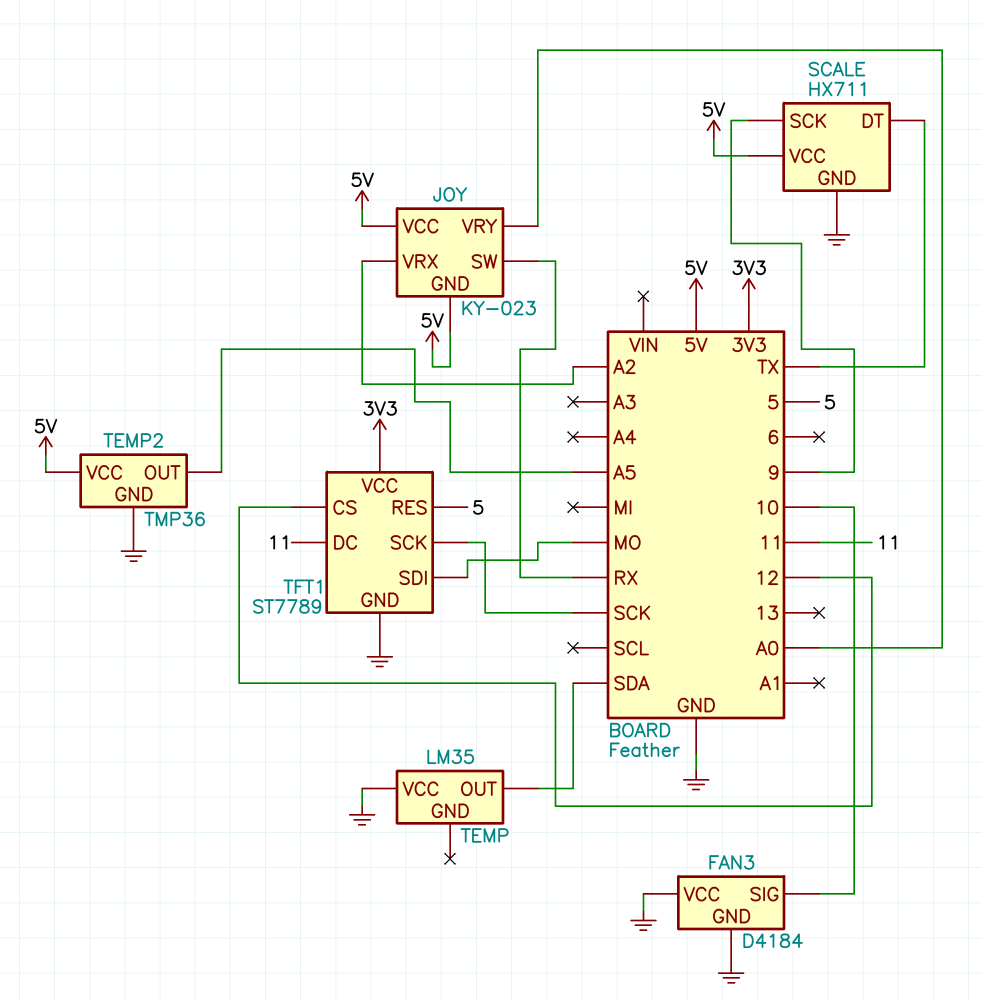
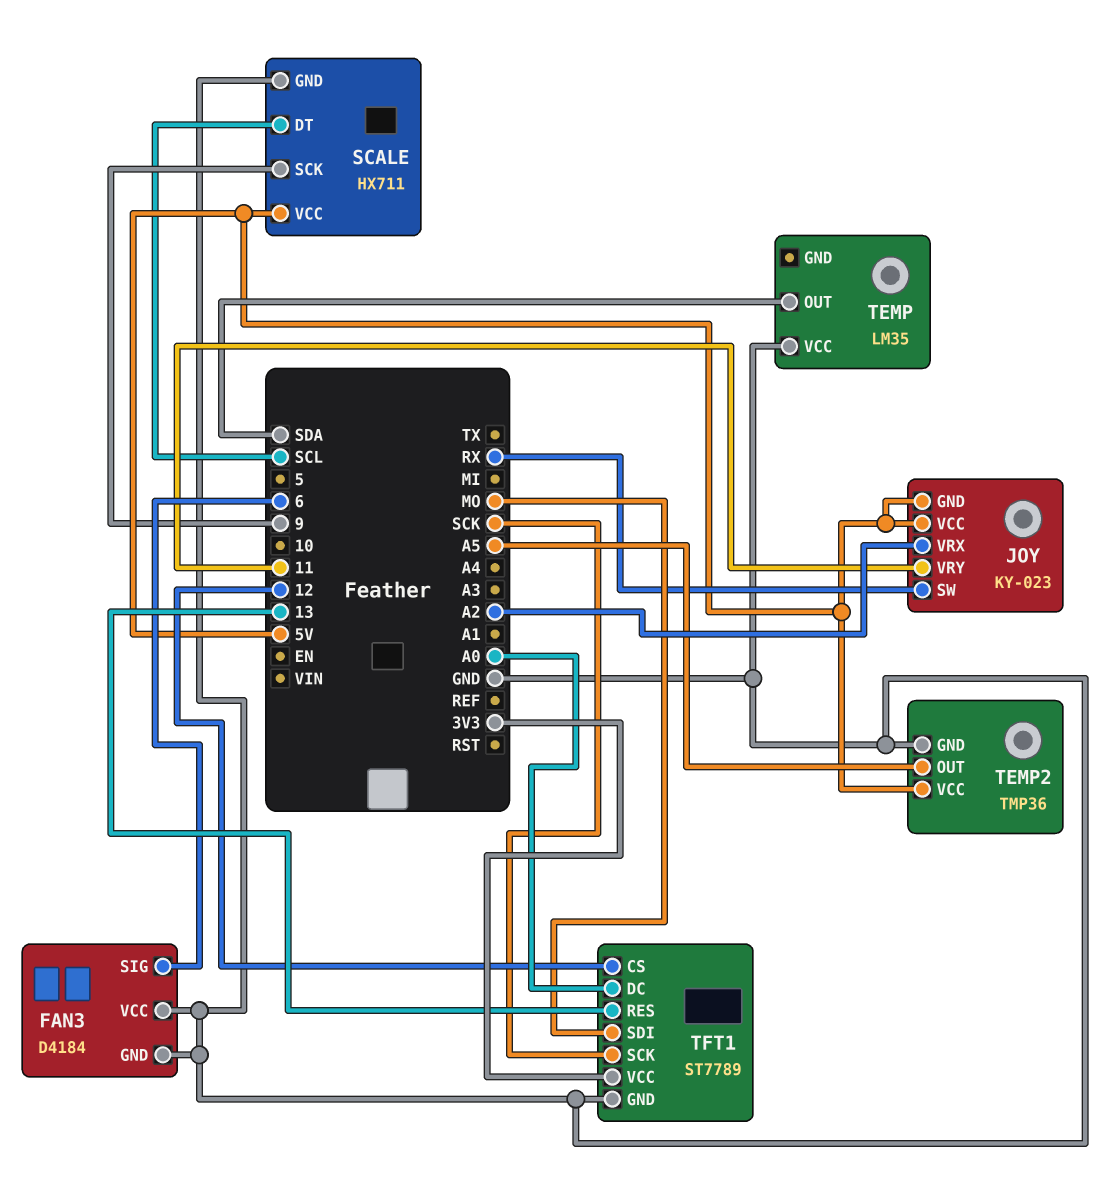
FAN3 pin SIG: 10 -> 6
JOY pin VRY: A0 -> 11
SCALE pin DT: TX -> SCL
TFT1 pin DC: 11 -> A0
TFT1 pin RES: 5 -> 13

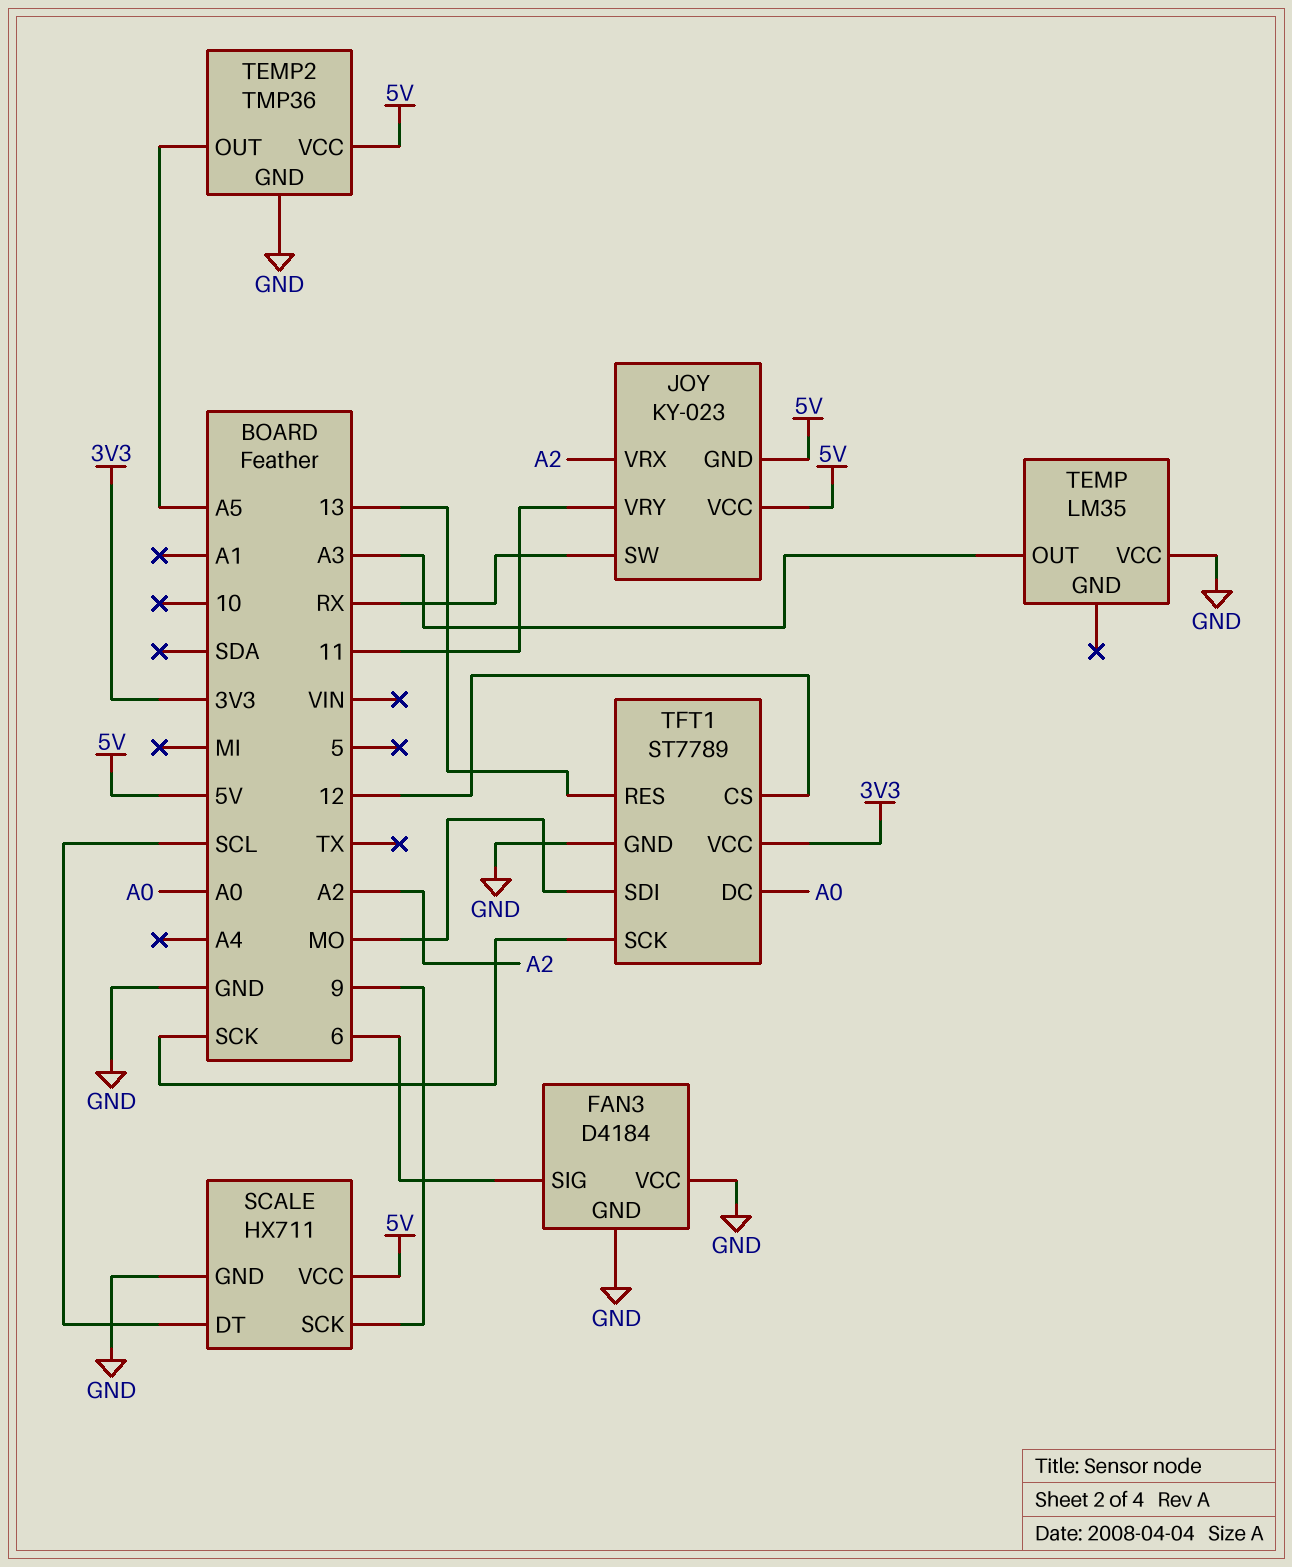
TEMP pin OUT: SDA -> A3

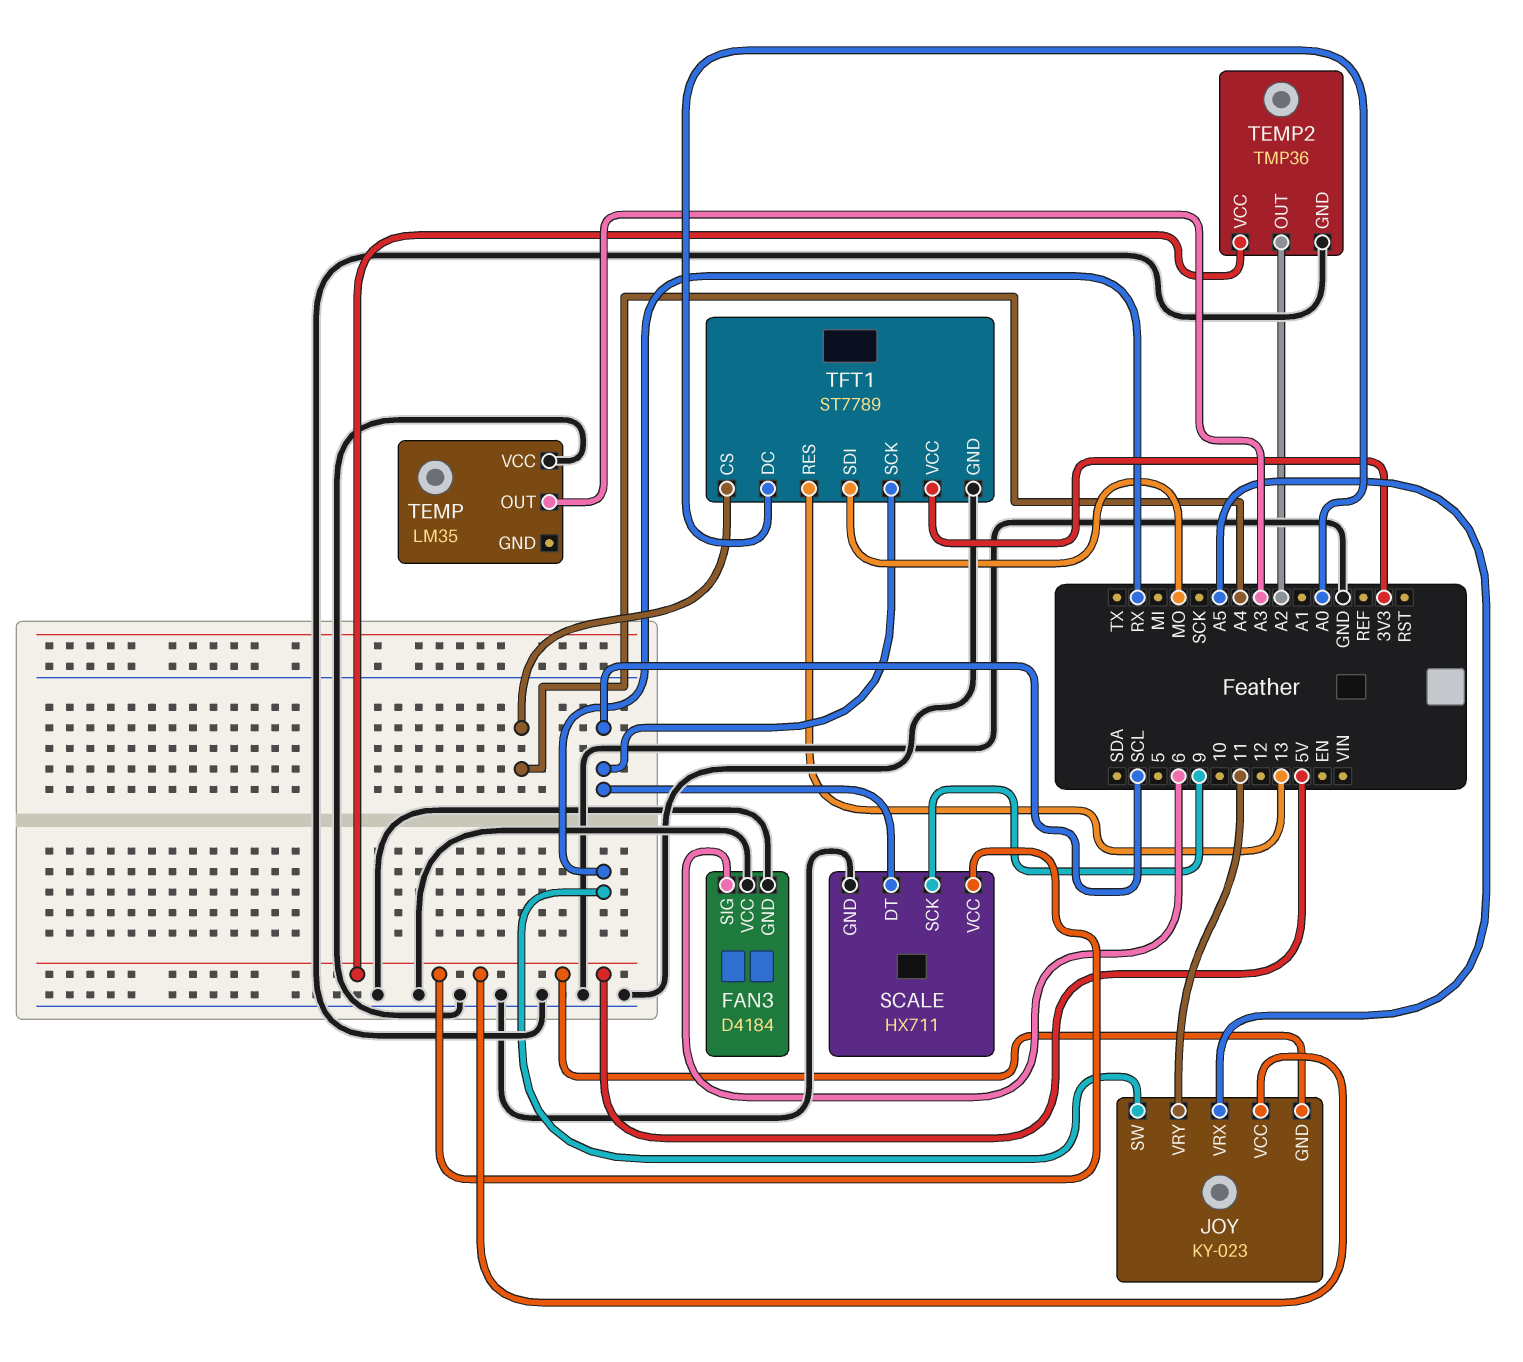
JOY pin VRX: A2 -> A5
TEMP2 pin OUT: A5 -> A2
TFT1 pin CS: 12 -> A4
TFT1 pin SCK: SCK -> SCL

